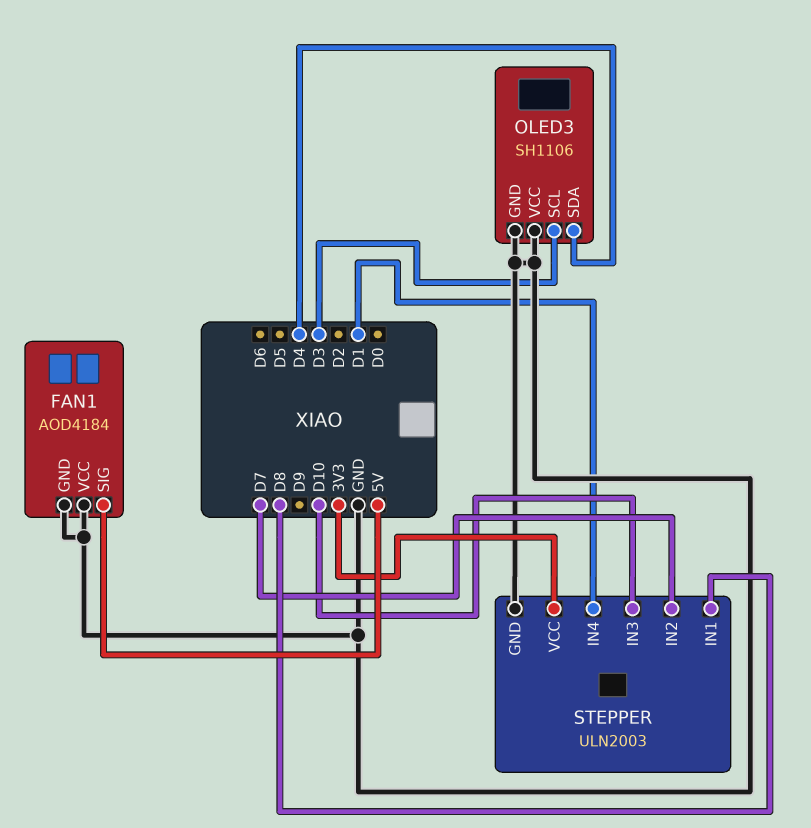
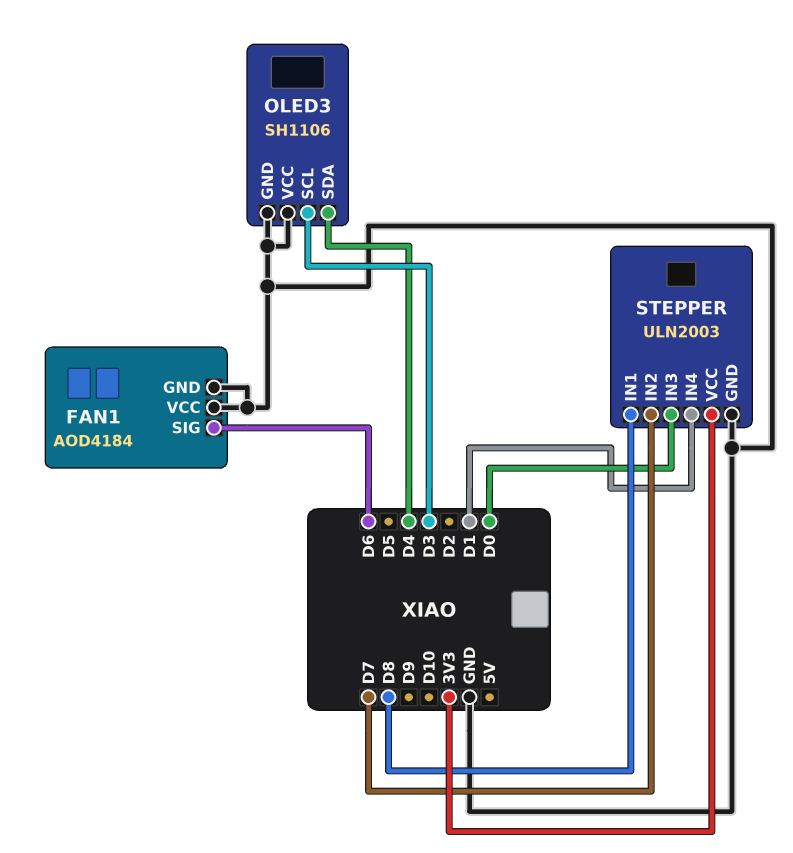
FAN1 pin SIG: 5V -> D6
STEPPER pin IN3: D10 -> D0

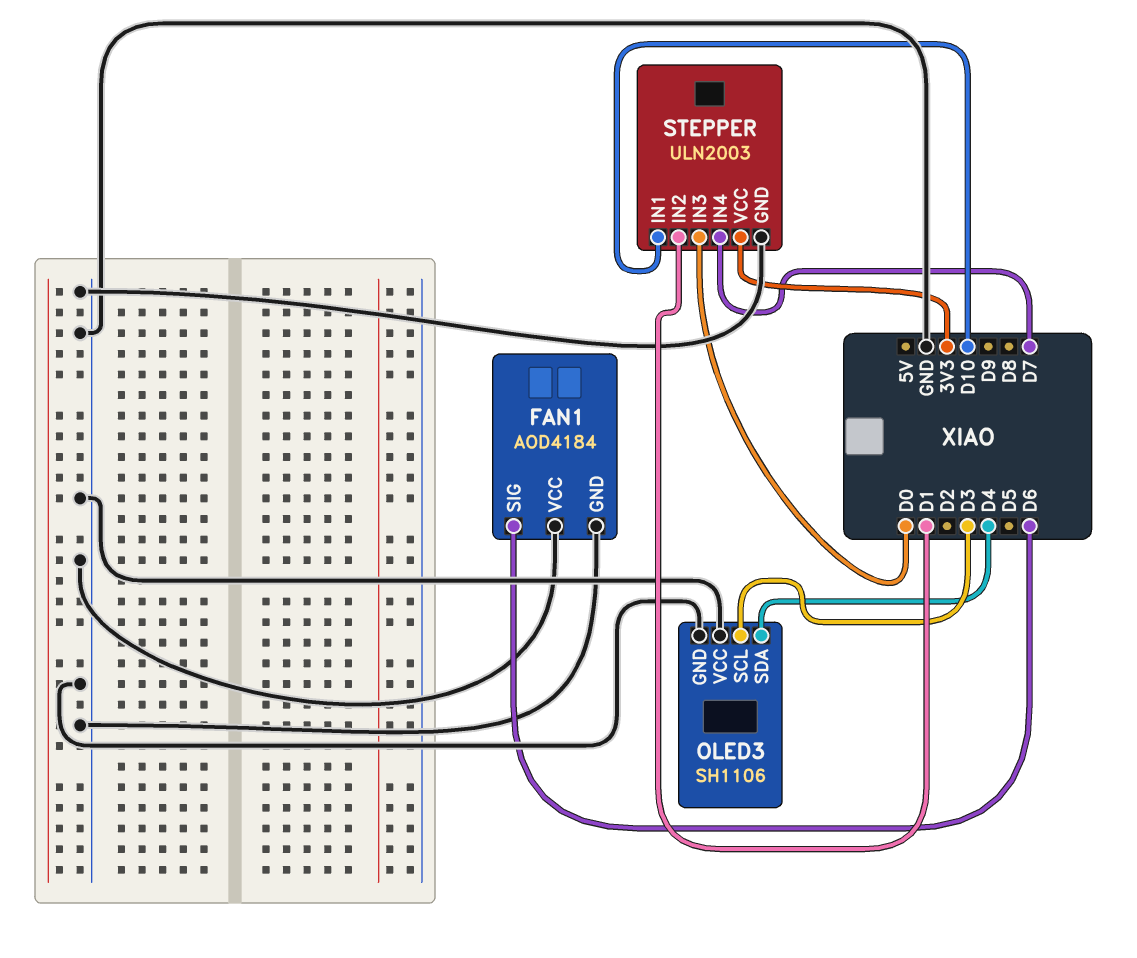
STEPPER pin IN1: D8 -> D10
STEPPER pin IN2: D7 -> D1
STEPPER pin IN4: D1 -> D7

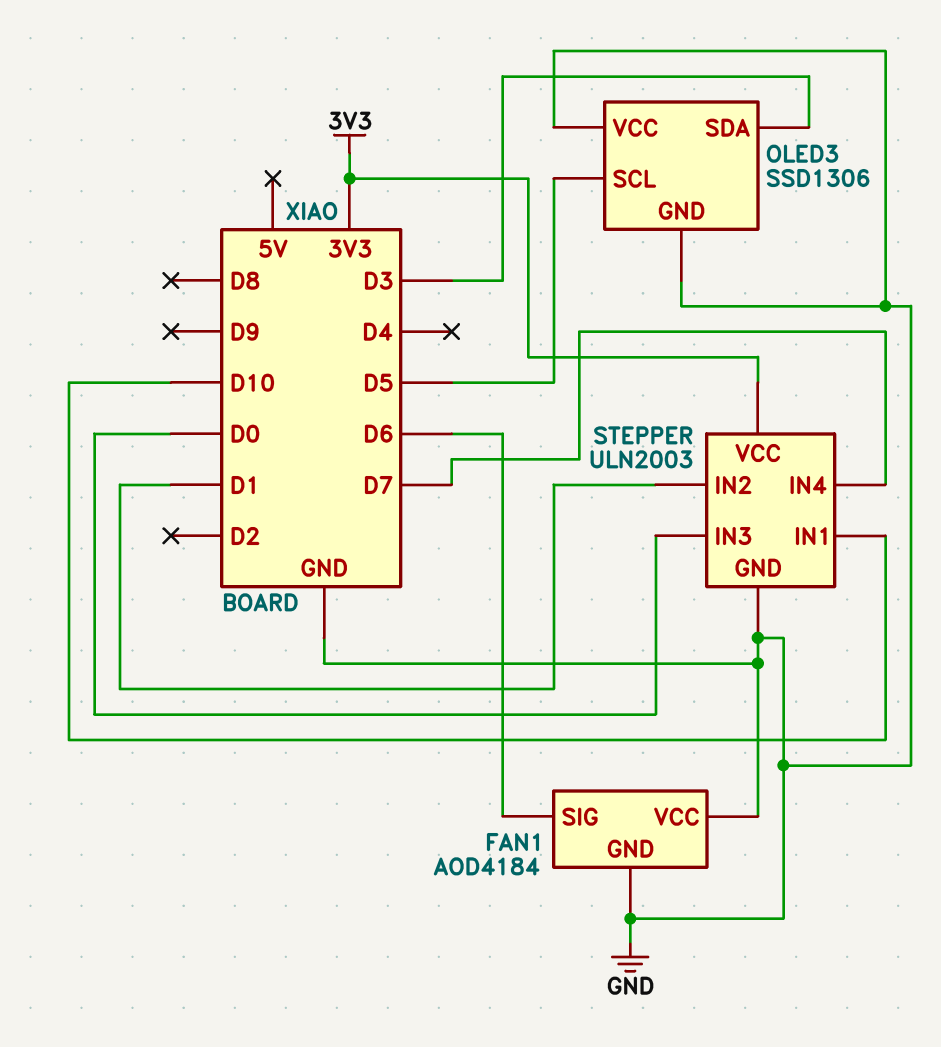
OLED3: SH1106 -> SSD1306
OLED3 pin SCL: D3 -> D5
OLED3 pin SDA: D4 -> D3

